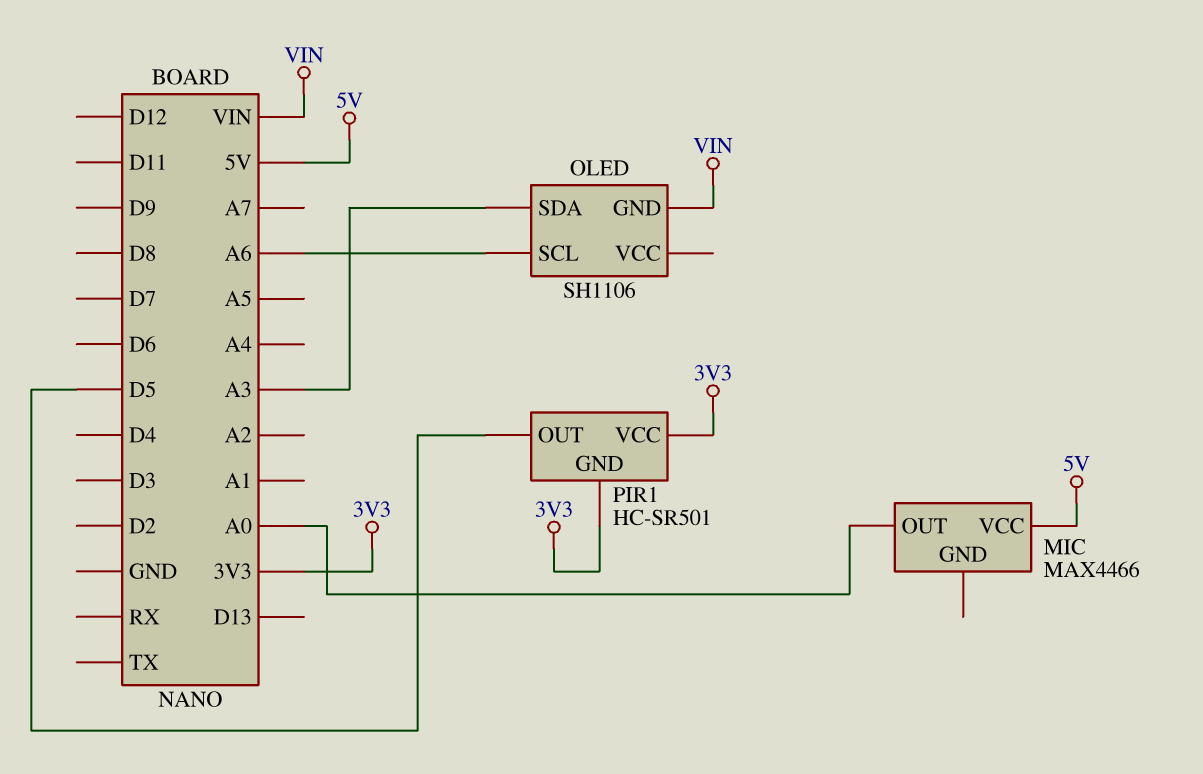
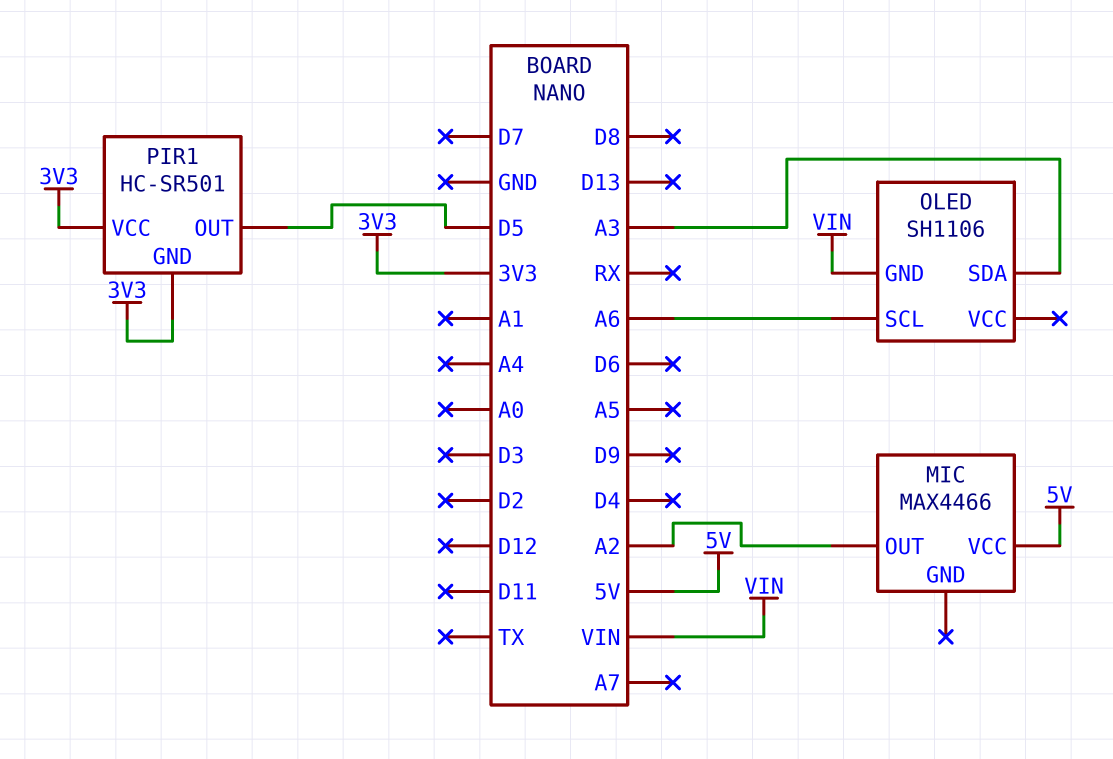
MIC pin OUT: A0 -> A2

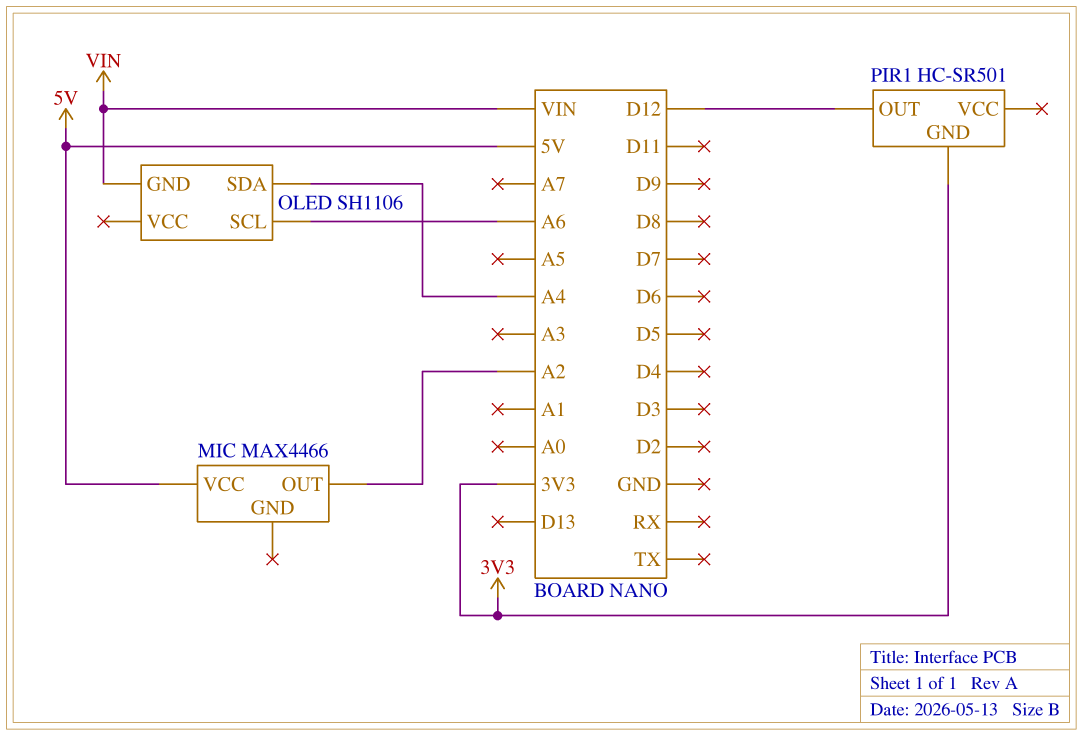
OLED pin SDA: A3 -> A4
PIR1 pin OUT: D5 -> D12
PIR1 pin VCC: 3V3 -> none

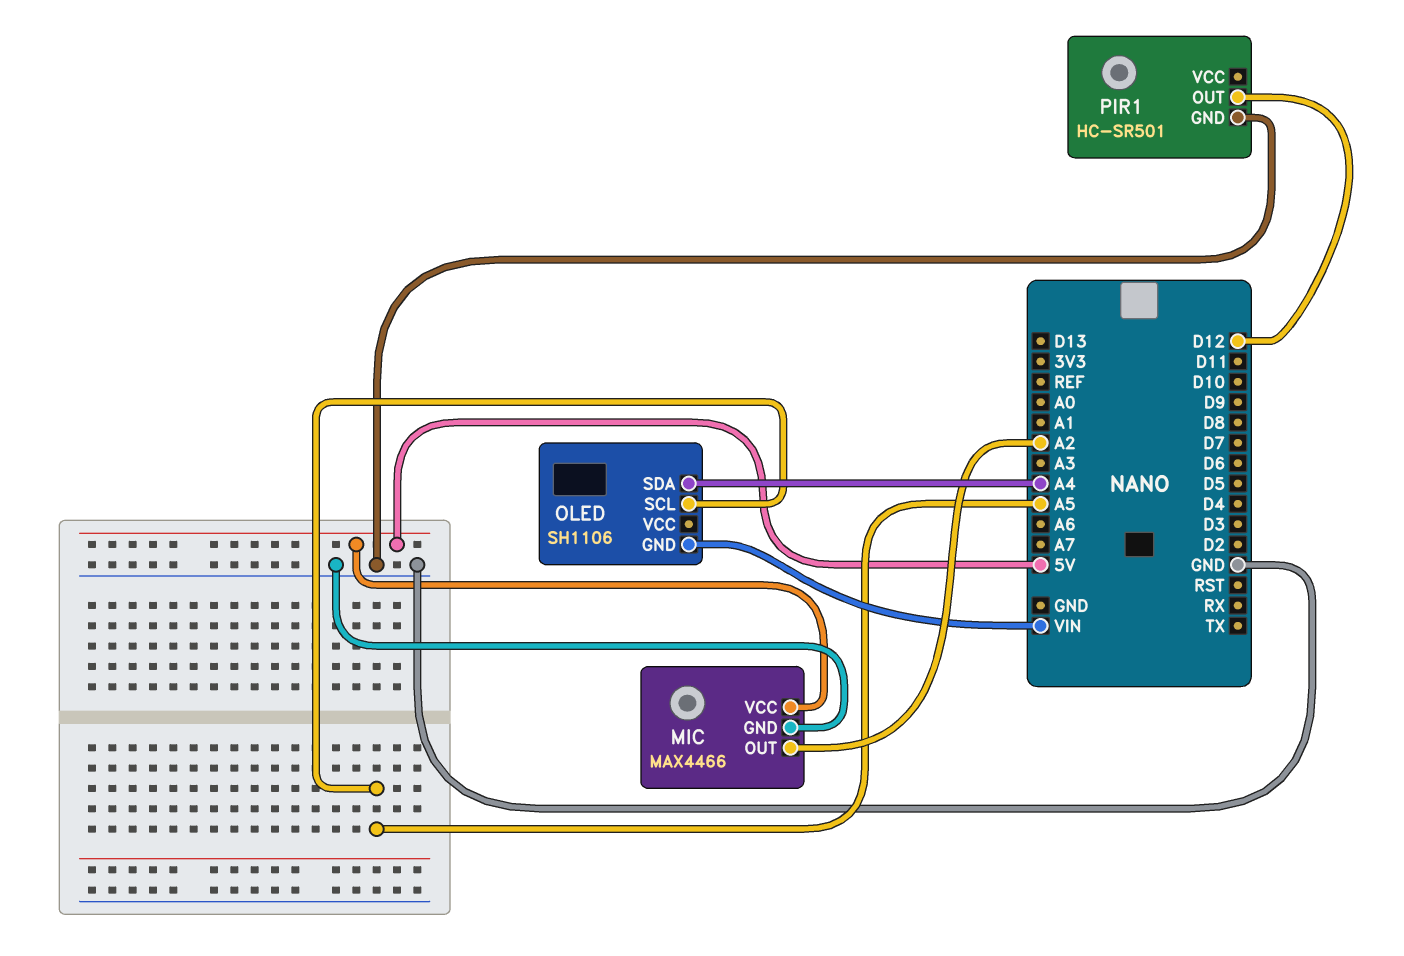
MIC pin GND: none -> GND
OLED pin SCL: A6 -> A5
PIR1 pin GND: 3V3 -> GND

